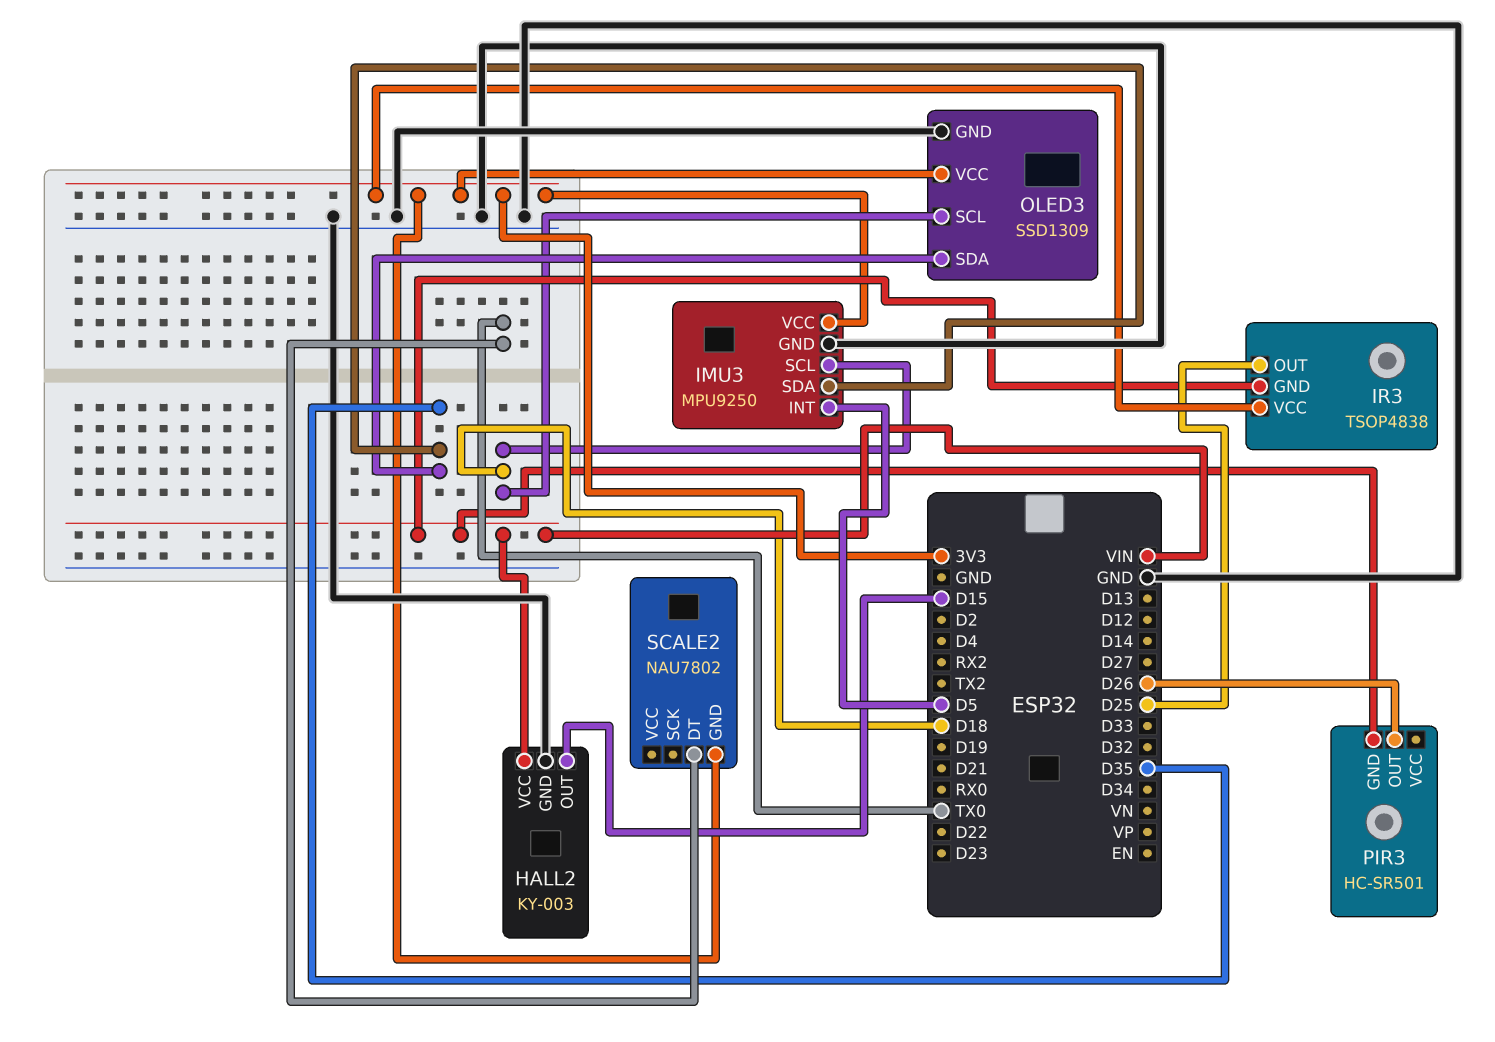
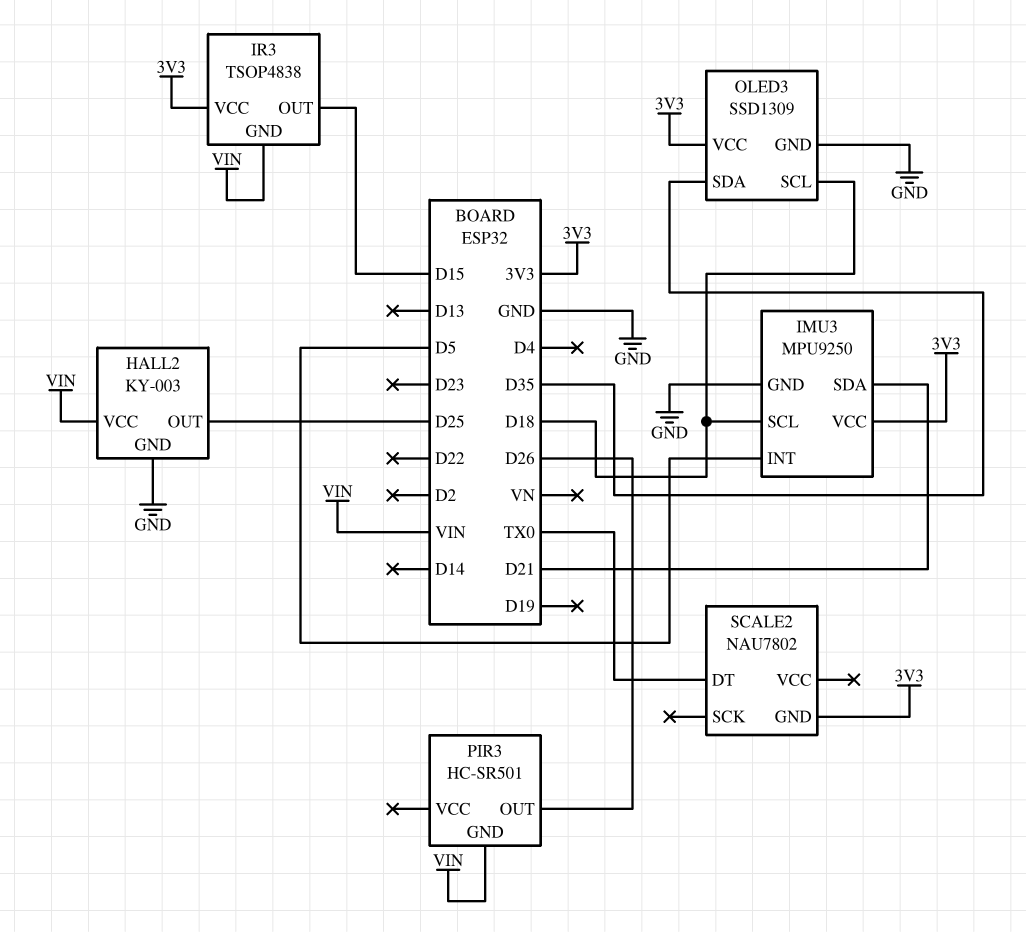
HALL2 pin OUT: D15 -> D25
IMU3 pin SDA: D35 -> D21
IR3 pin OUT: D25 -> D15

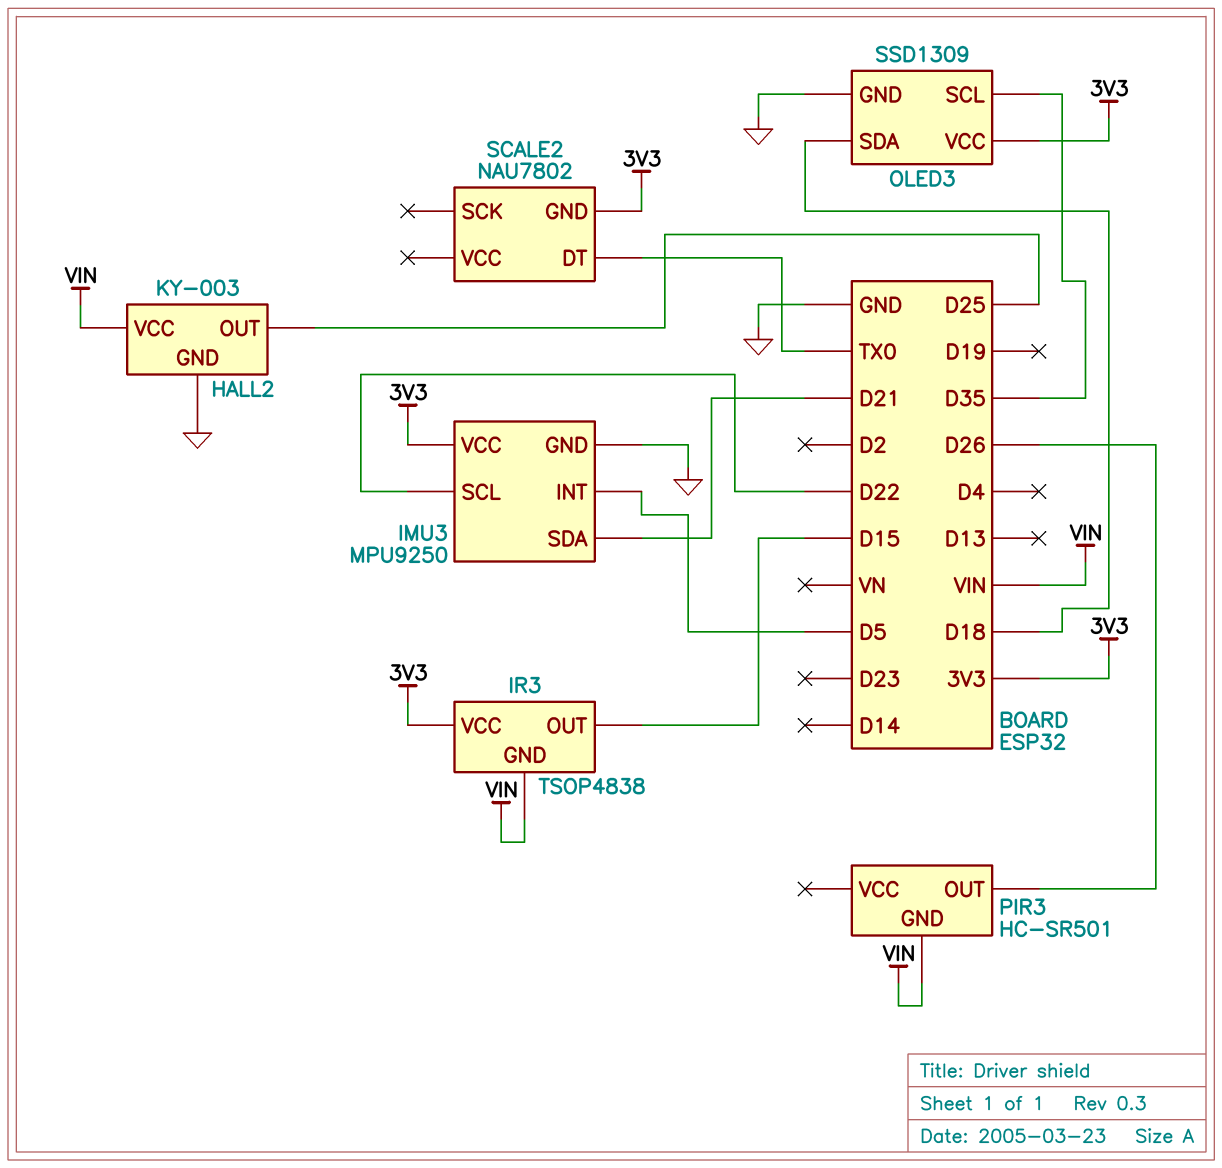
IMU3 pin SCL: D18 -> D22
OLED3 pin SCL: D18 -> D35
OLED3 pin SDA: D35 -> D18

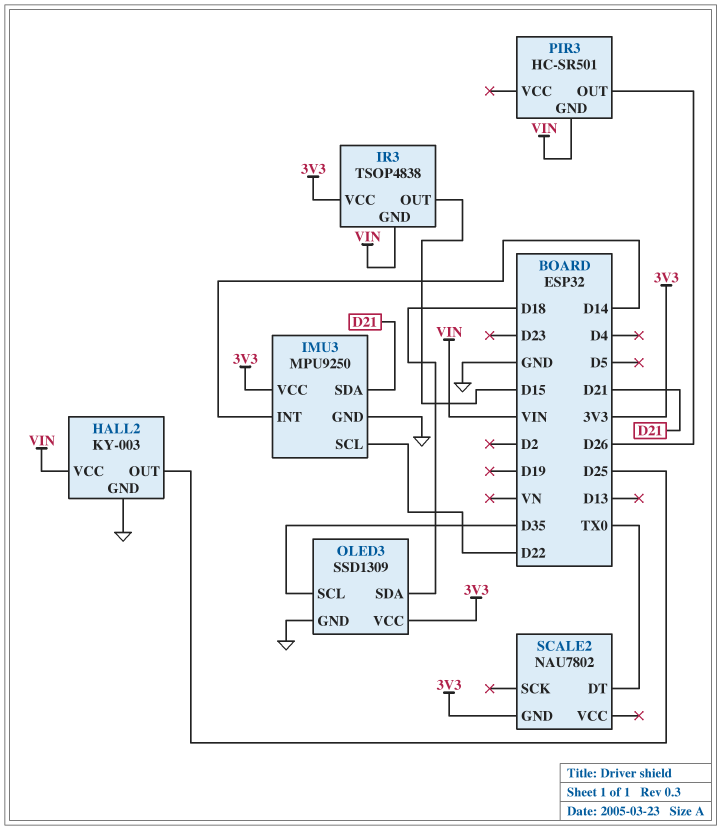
IMU3 pin INT: D5 -> D14

